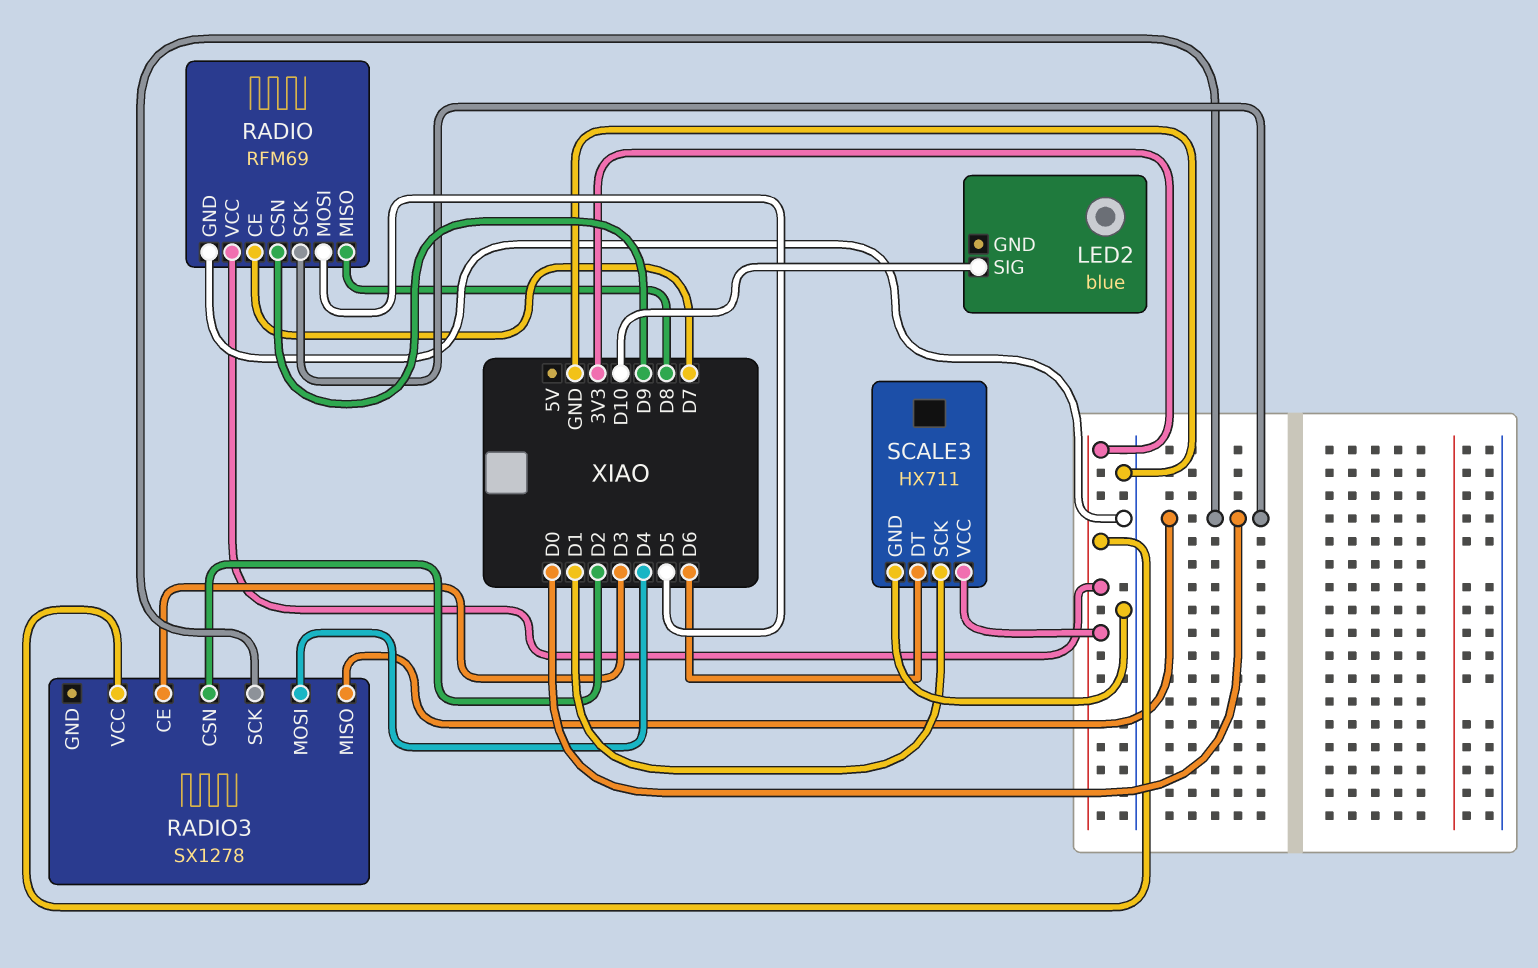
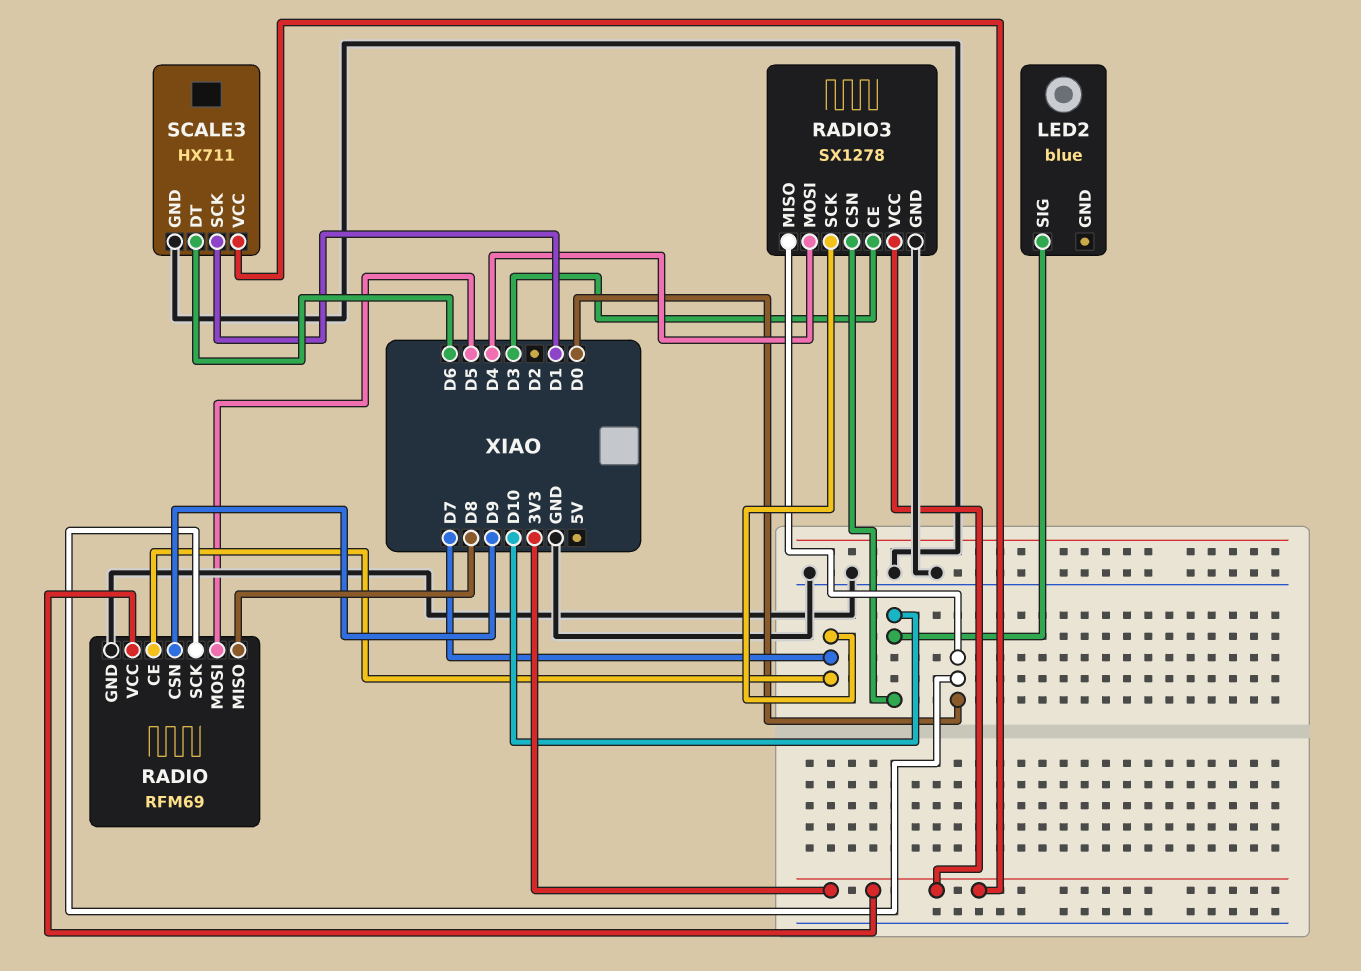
RADIO3 pin CSN: D2 -> D10
RADIO3 pin GND: none -> GND
RADIO3 pin SCK: D0 -> D7

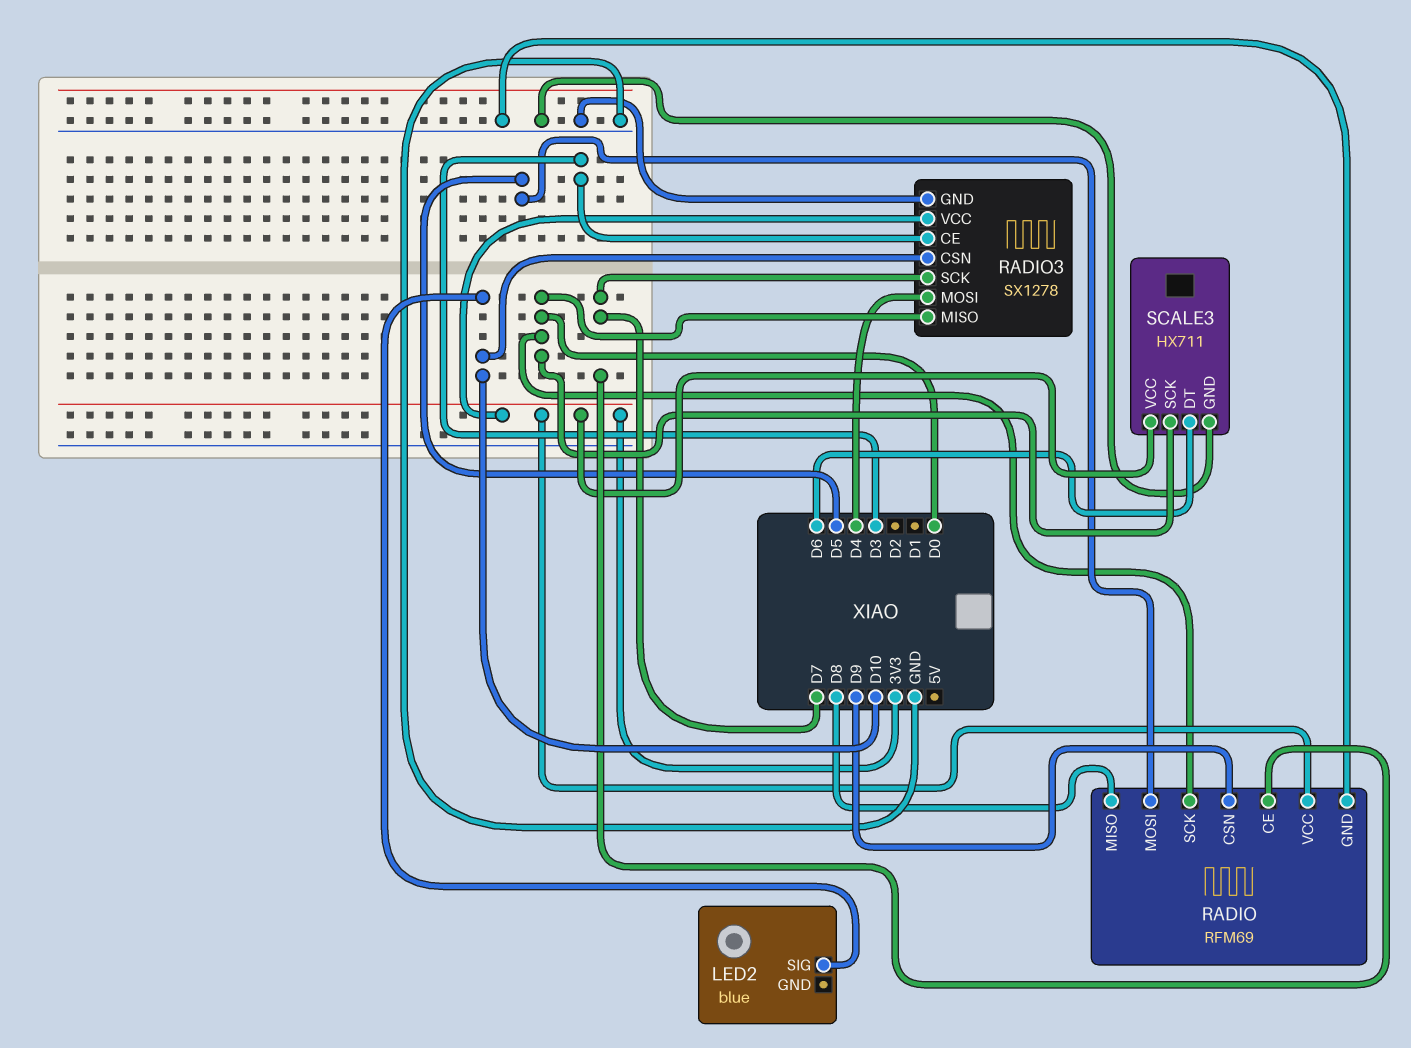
SCALE3 pin SCK: D1 -> D0

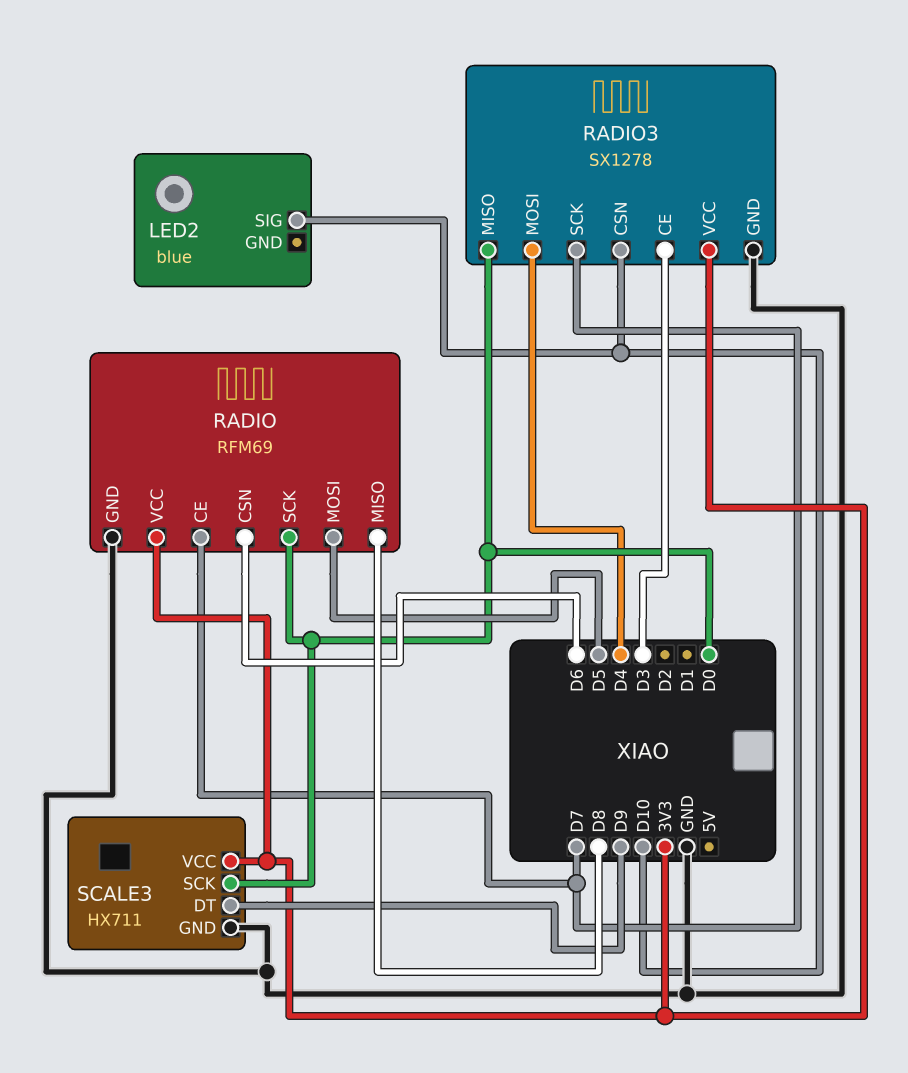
RADIO pin CSN: D9 -> D6
SCALE3 pin DT: D6 -> D9

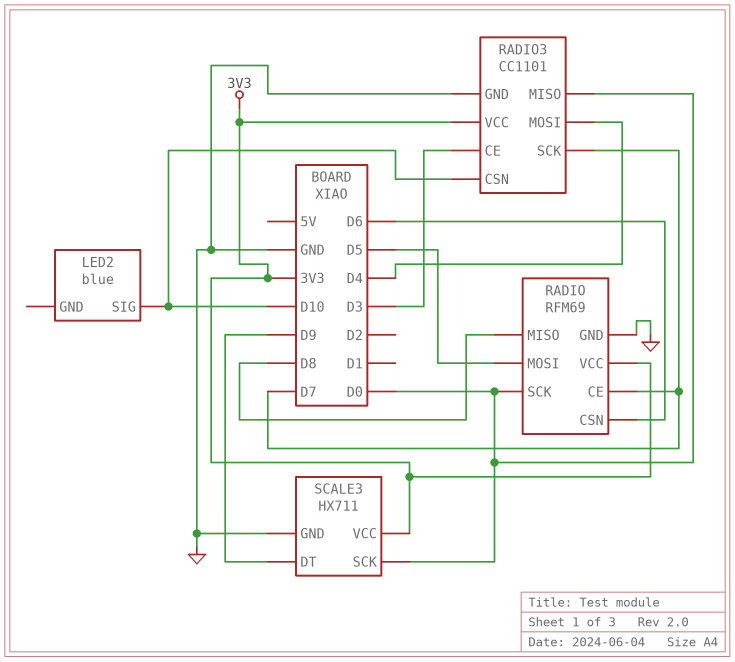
RADIO3: SX1278 -> CC1101

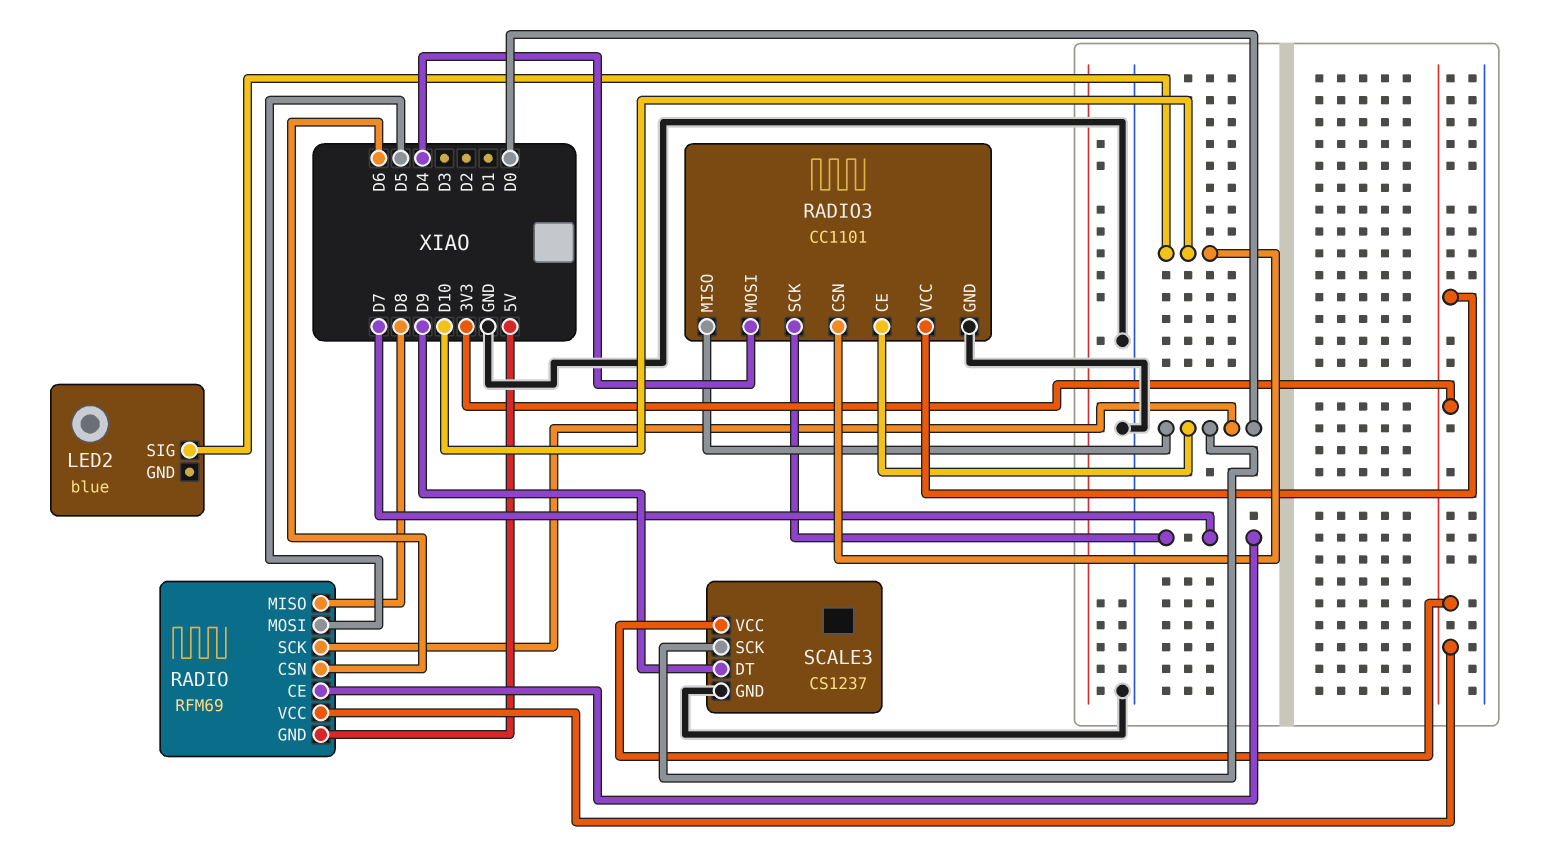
RADIO pin GND: GND -> 5V
RADIO3 pin CE: D3 -> D0
SCALE3: HX711 -> CS1237

